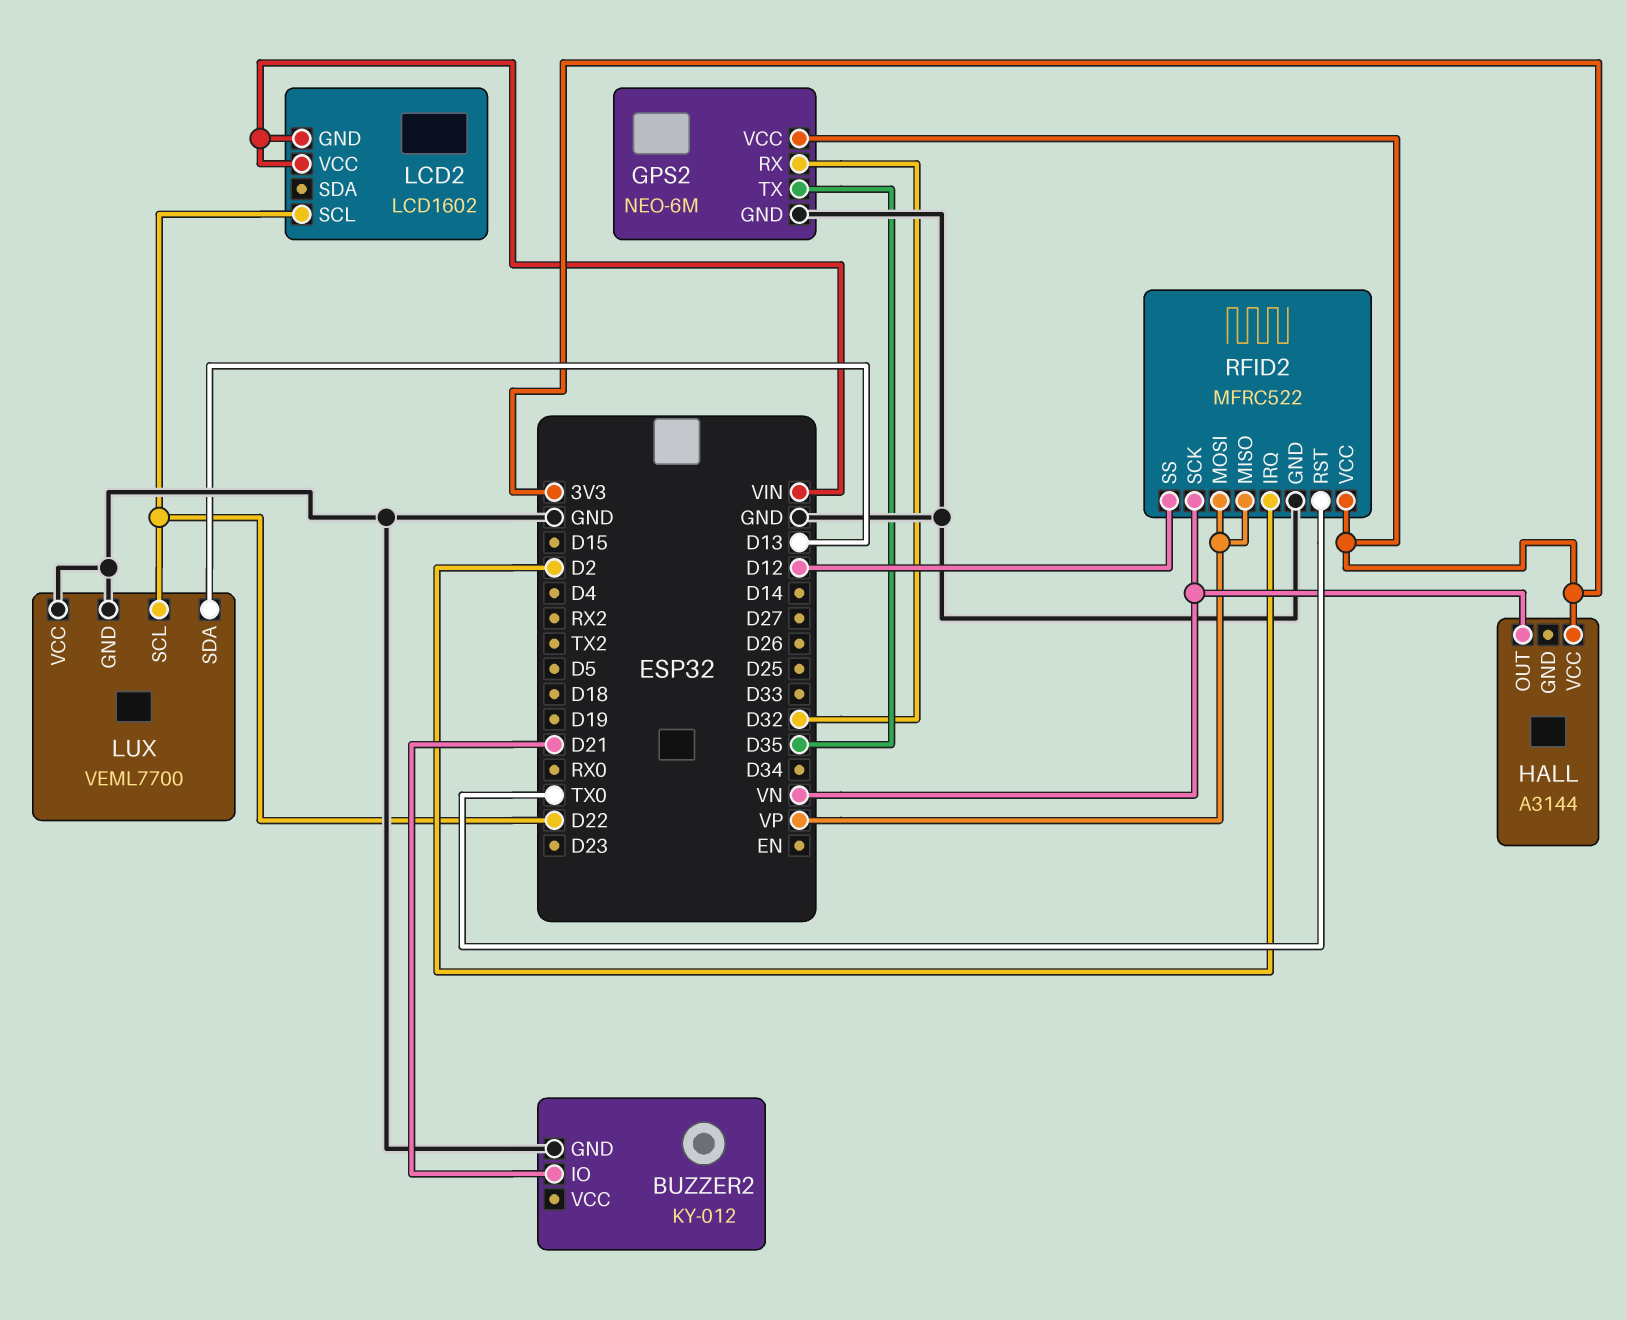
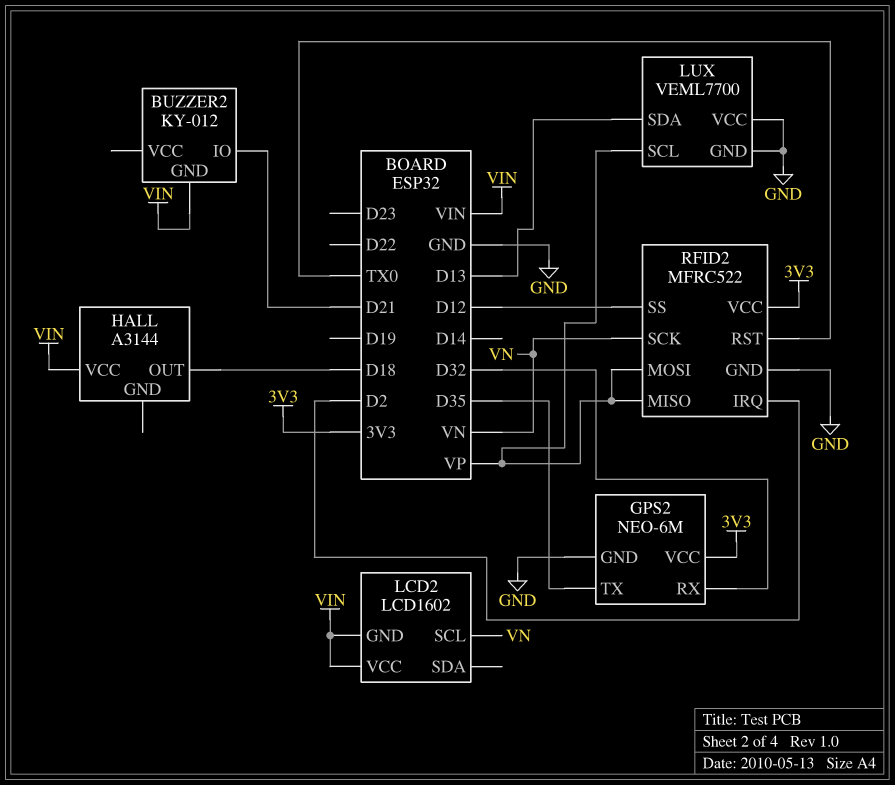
BUZZER2 pin GND: GND -> VIN
HALL pin OUT: VN -> D18
HALL pin VCC: 3V3 -> VIN
LCD2 pin SCL: D22 -> VN
LUX pin SCL: D22 -> VP

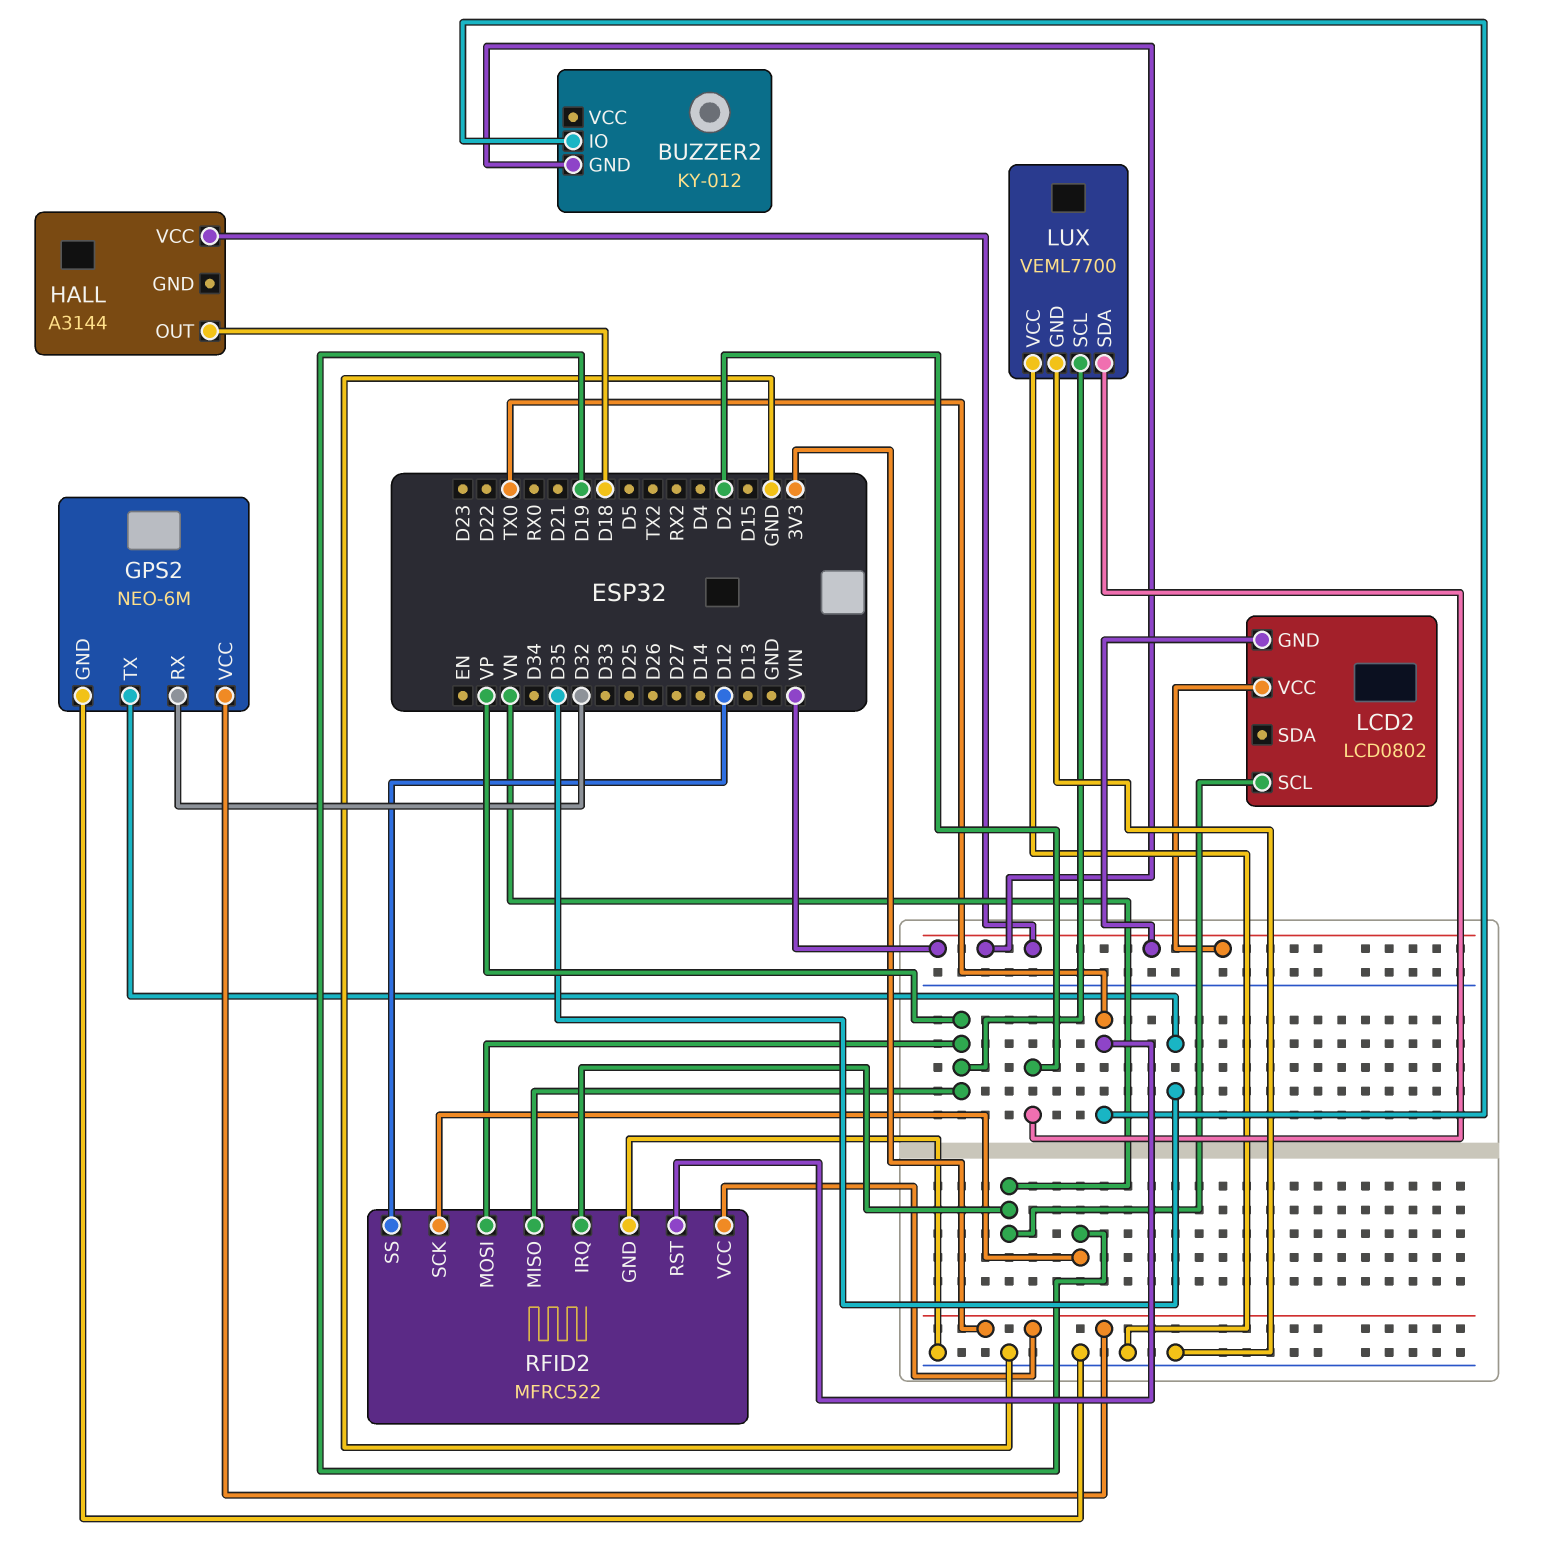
BUZZER2 pin IO: D21 -> TX0
LCD2: LCD1602 -> LCD0802
LUX pin SDA: D13 -> D2
RFID2 pin IRQ: D2 -> VN
RFID2 pin SCK: VN -> D19

